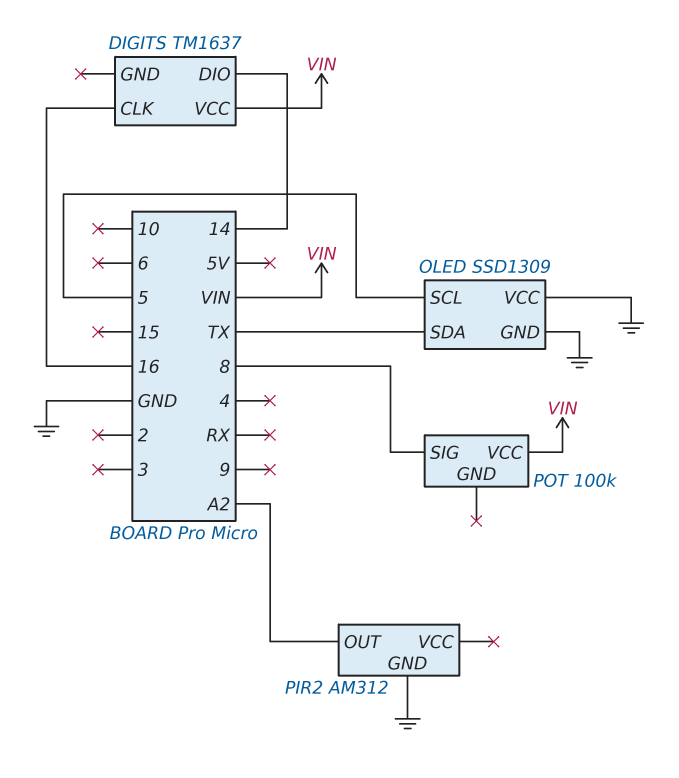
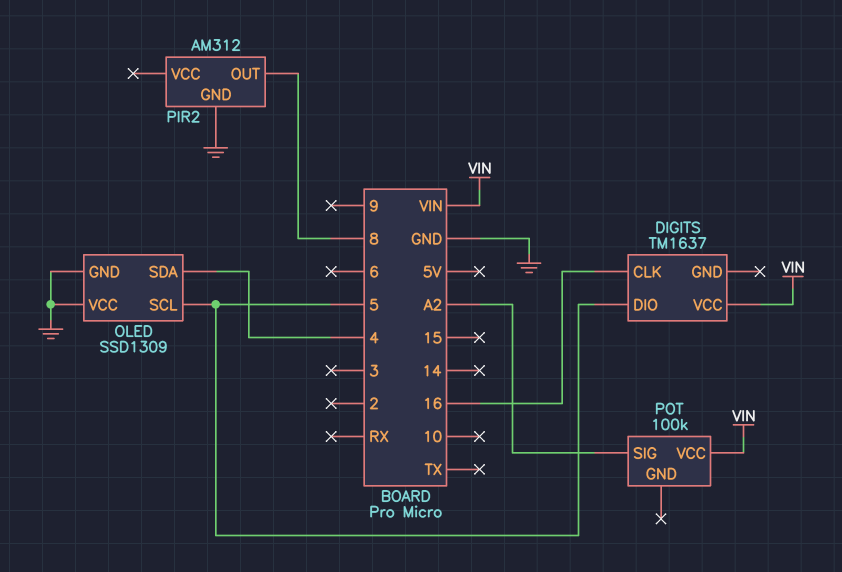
DIGITS pin DIO: 14 -> 5
OLED pin SDA: TX -> 4
PIR2 pin OUT: A2 -> 8
POT pin SIG: 8 -> A2

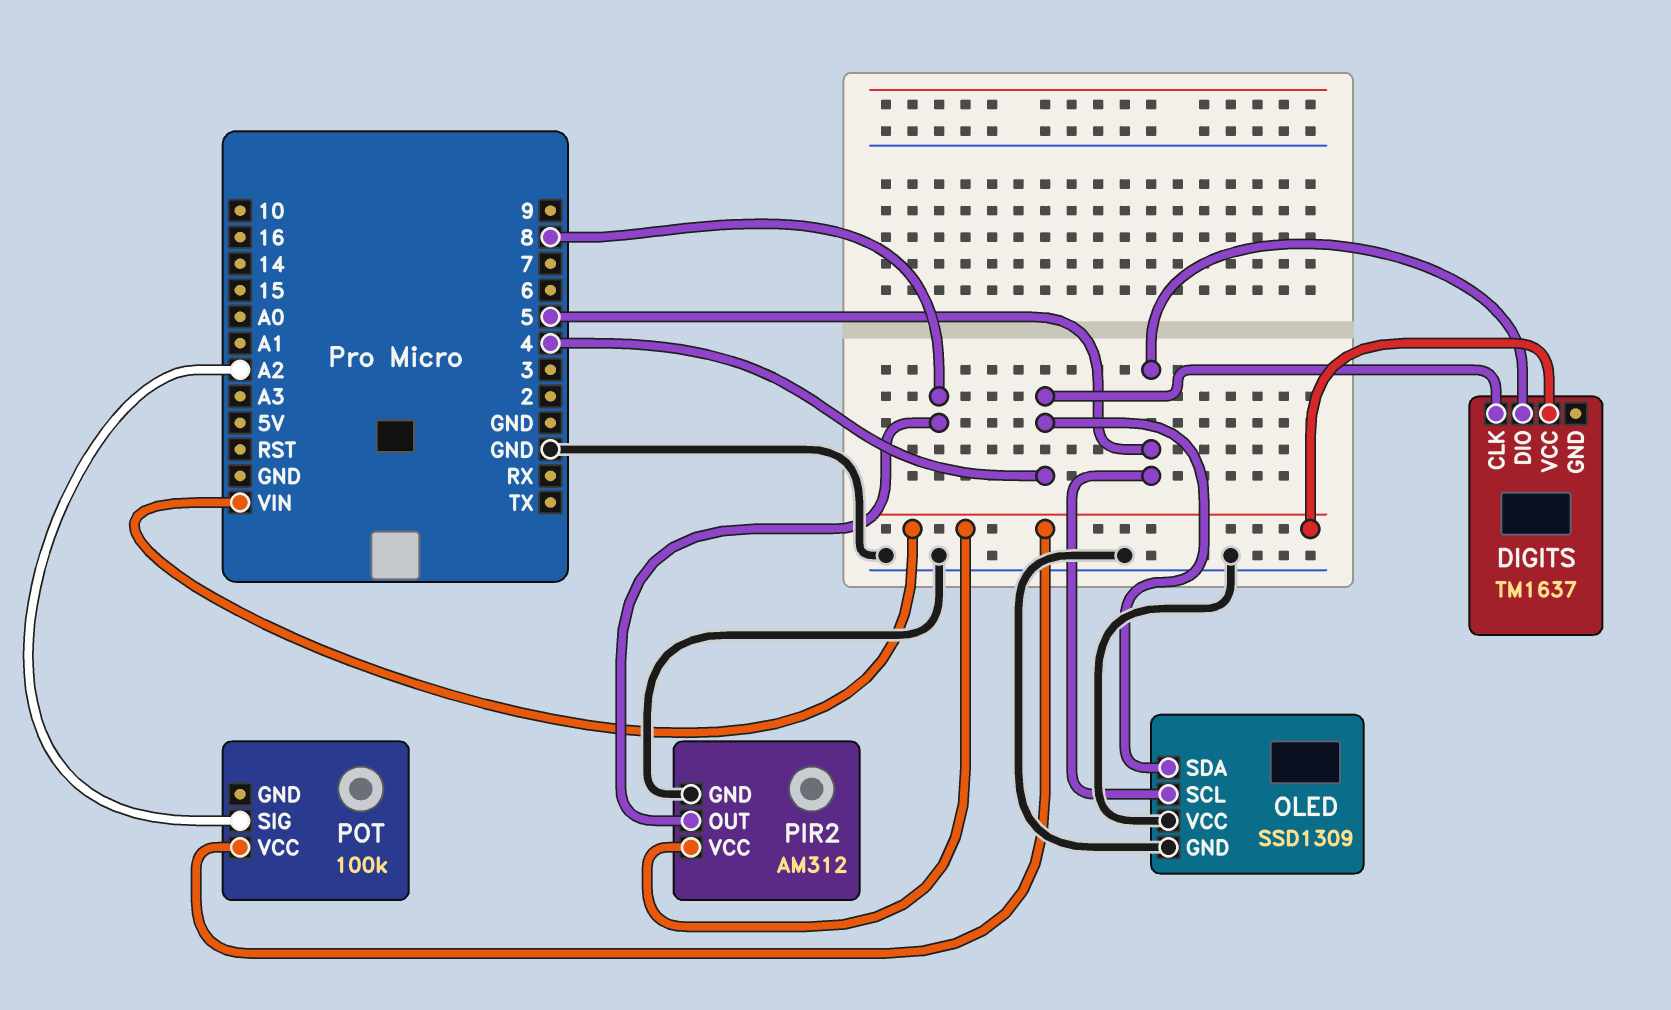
DIGITS pin CLK: 16 -> 4
PIR2 pin VCC: none -> VIN

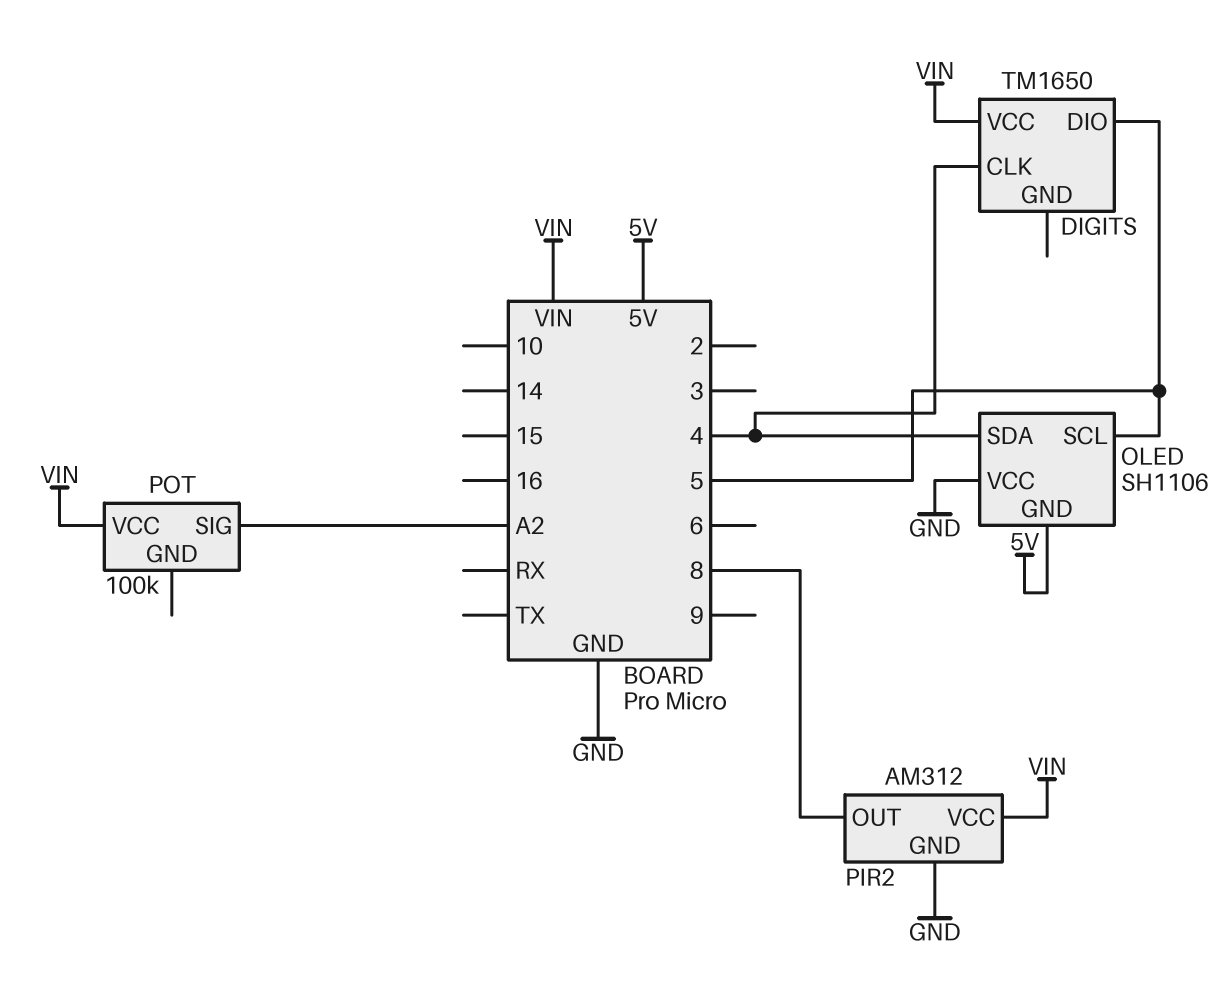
DIGITS: TM1637 -> TM1650
OLED: SSD1309 -> SH1106
OLED pin GND: GND -> 5V

